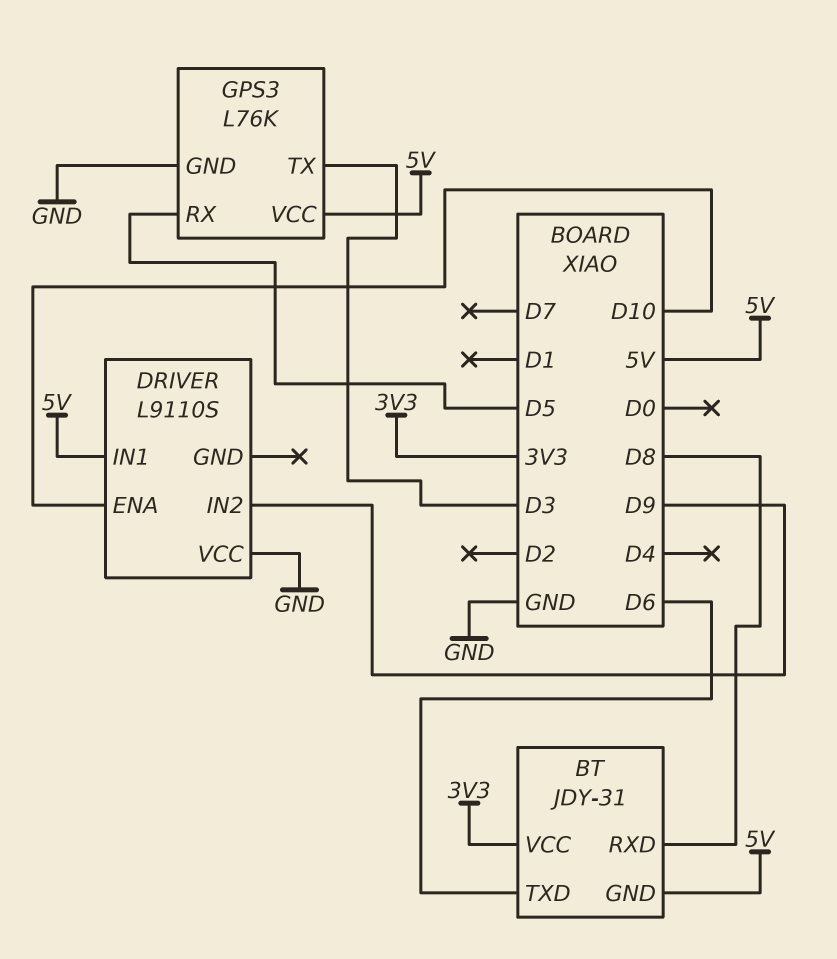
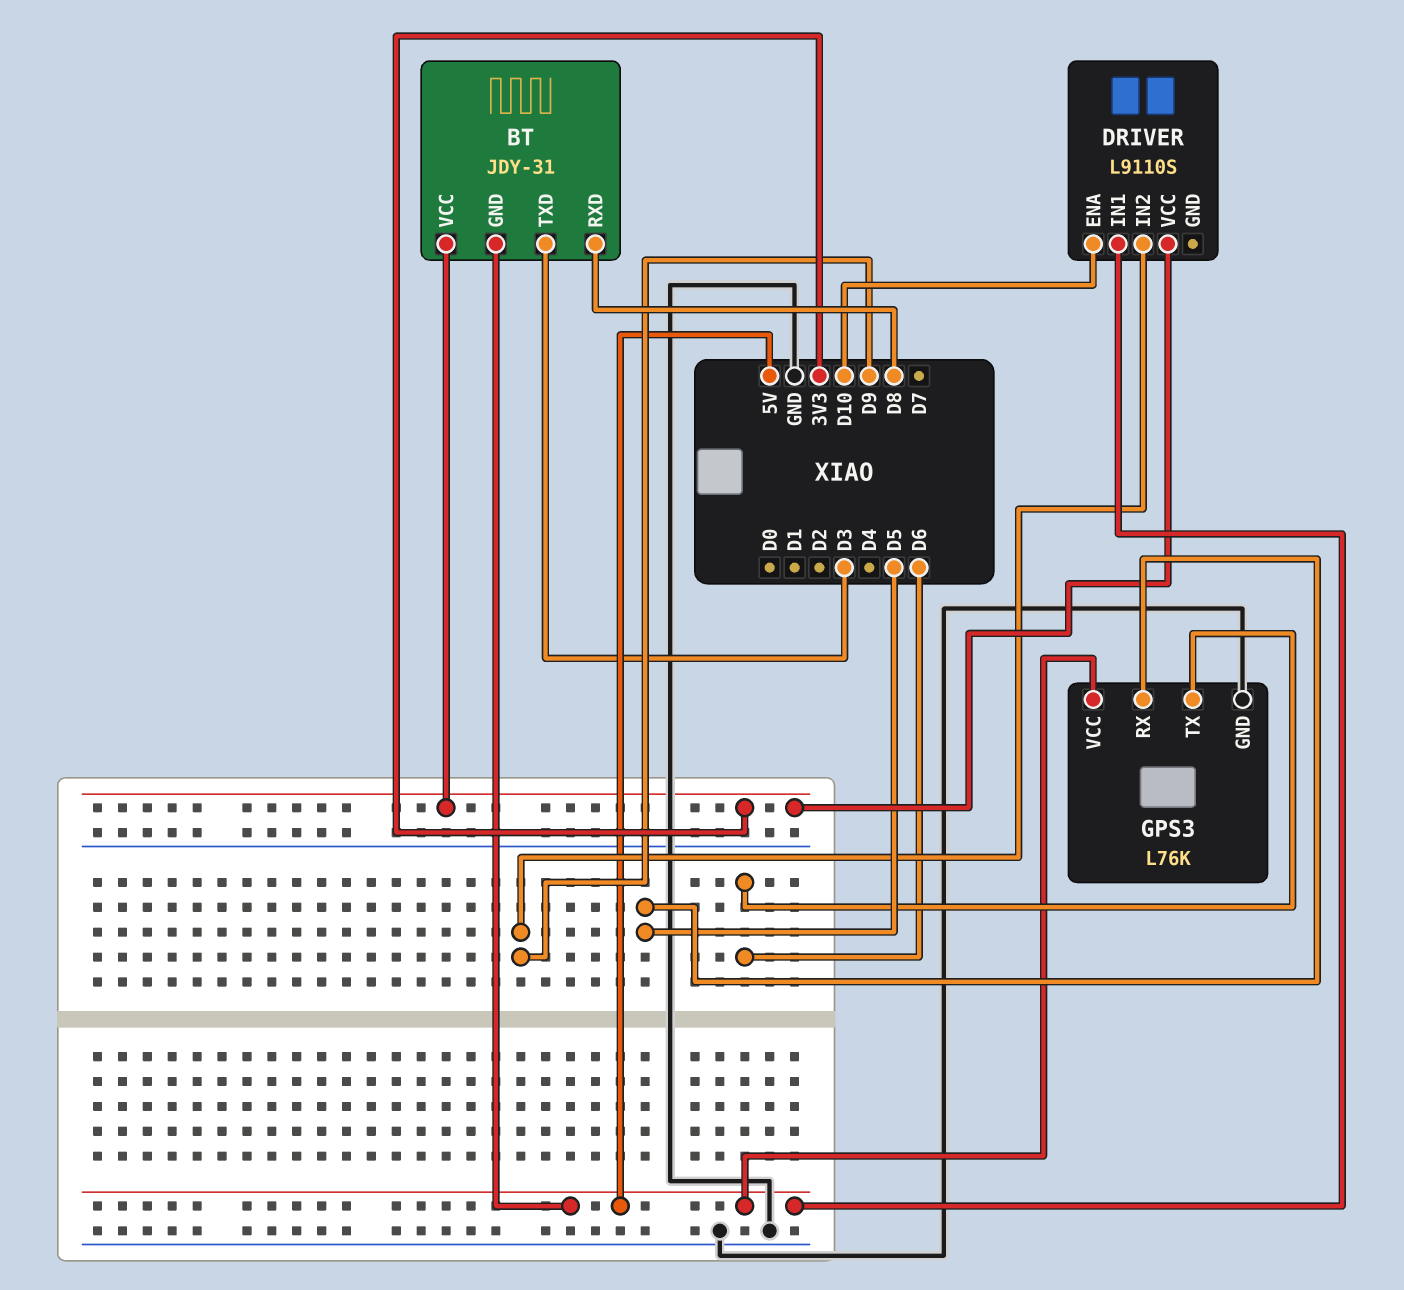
BT pin TXD: D6 -> D3
DRIVER pin VCC: GND -> 3V3
GPS3 pin TX: D3 -> D6

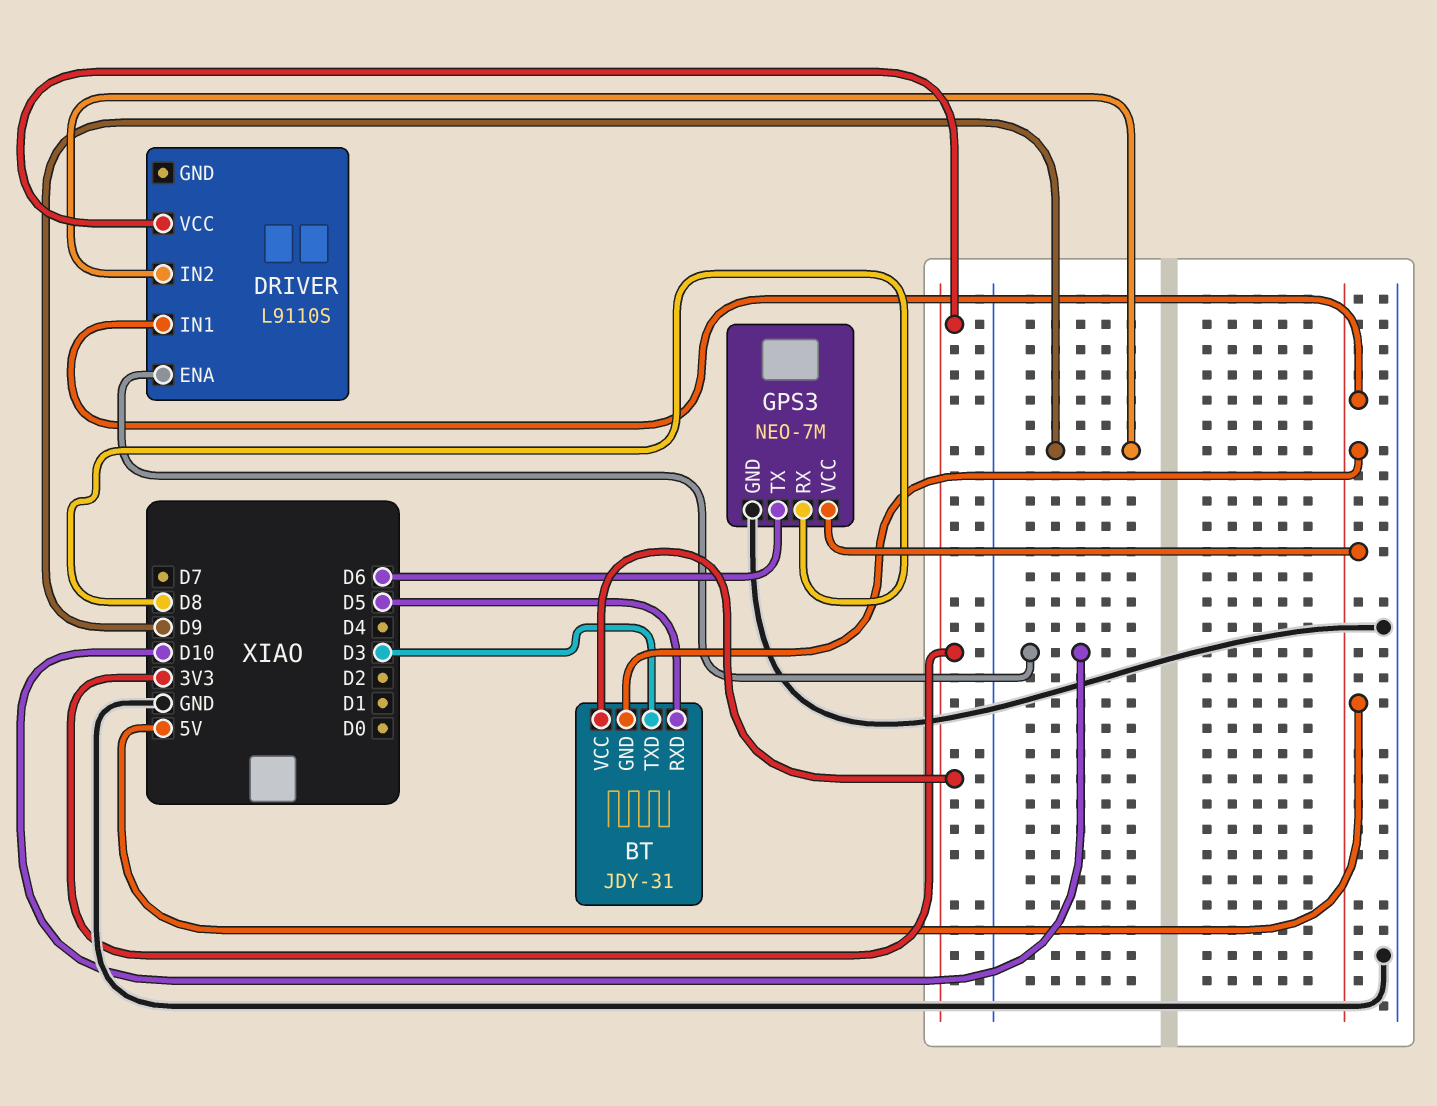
BT pin RXD: D8 -> D5
GPS3: L76K -> NEO-7M
GPS3 pin RX: D5 -> D8

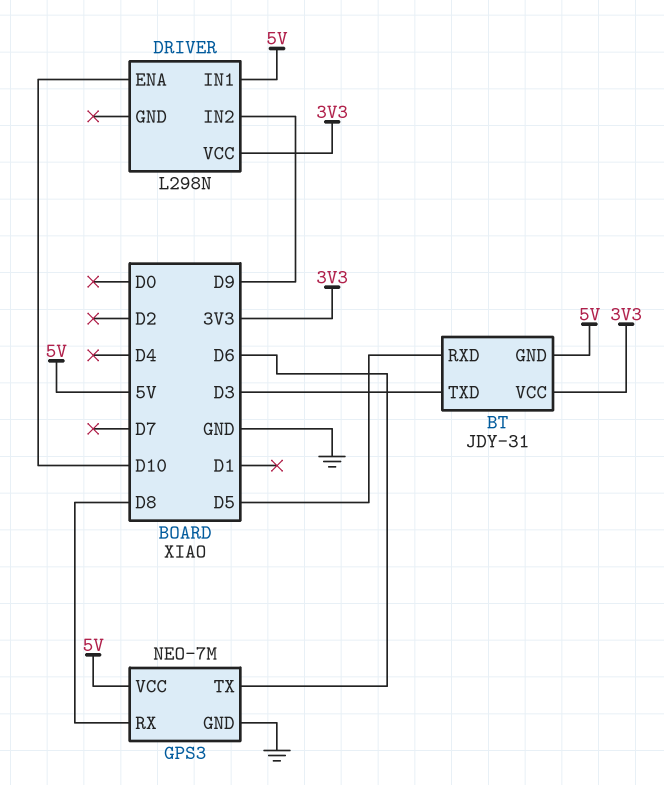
DRIVER: L9110S -> L298N

